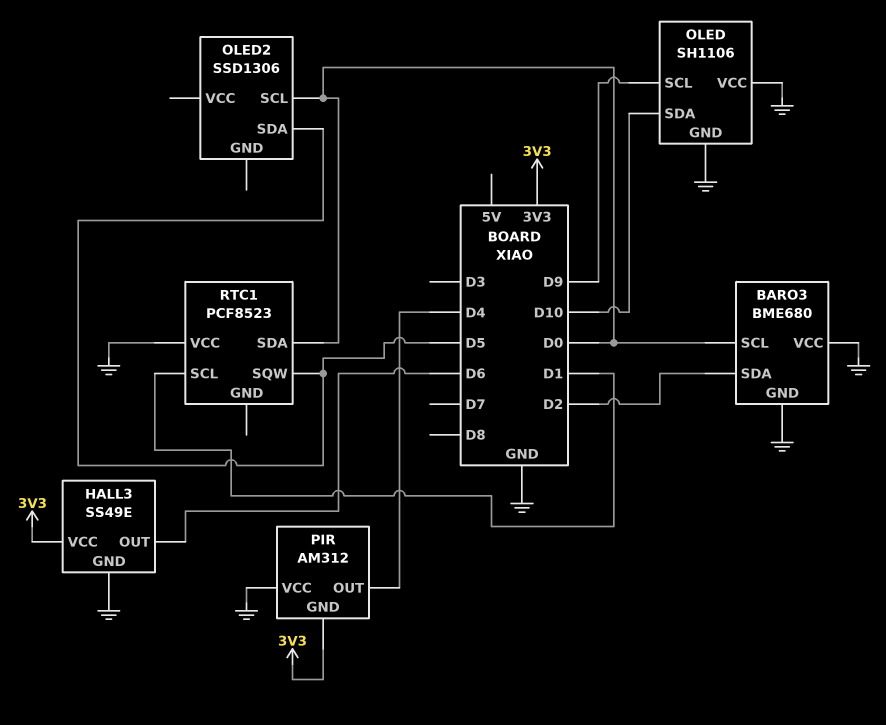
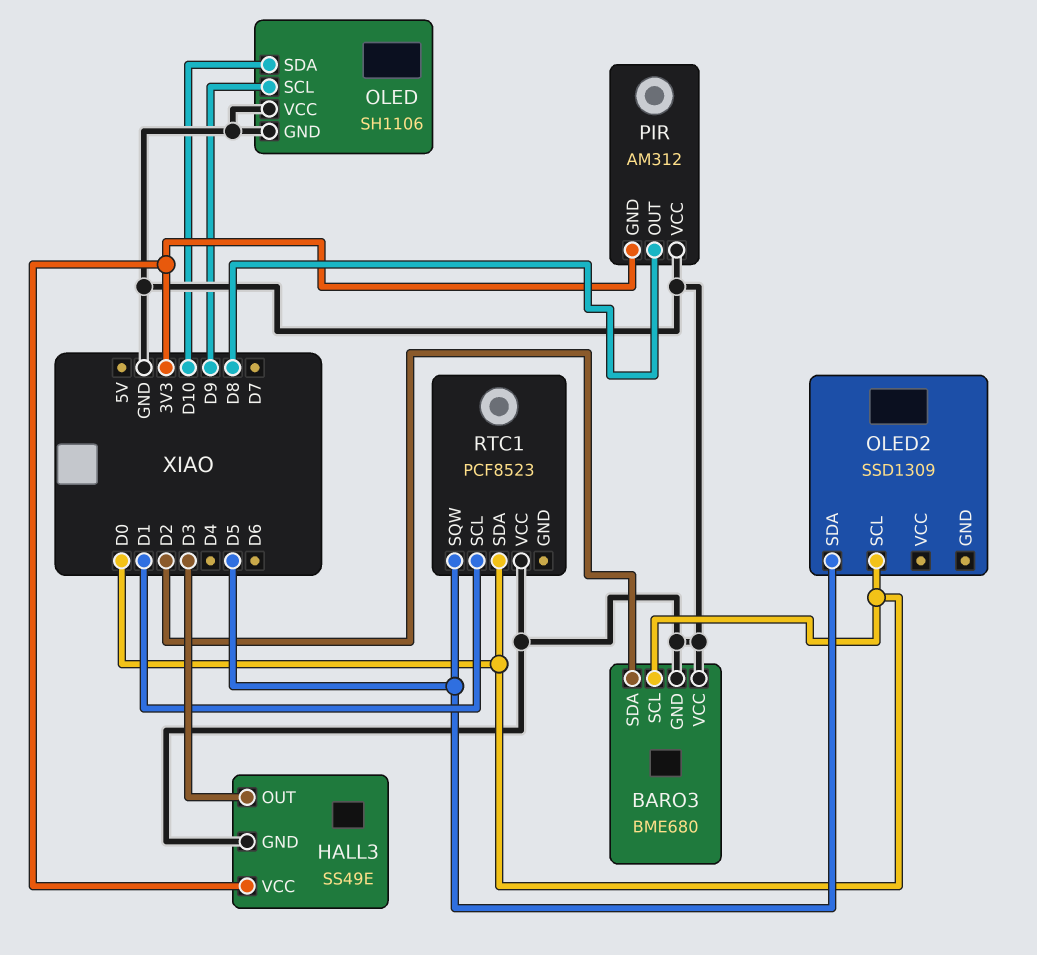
HALL3 pin OUT: D6 -> D3
OLED2: SSD1306 -> SSD1309
PIR pin OUT: D4 -> D8

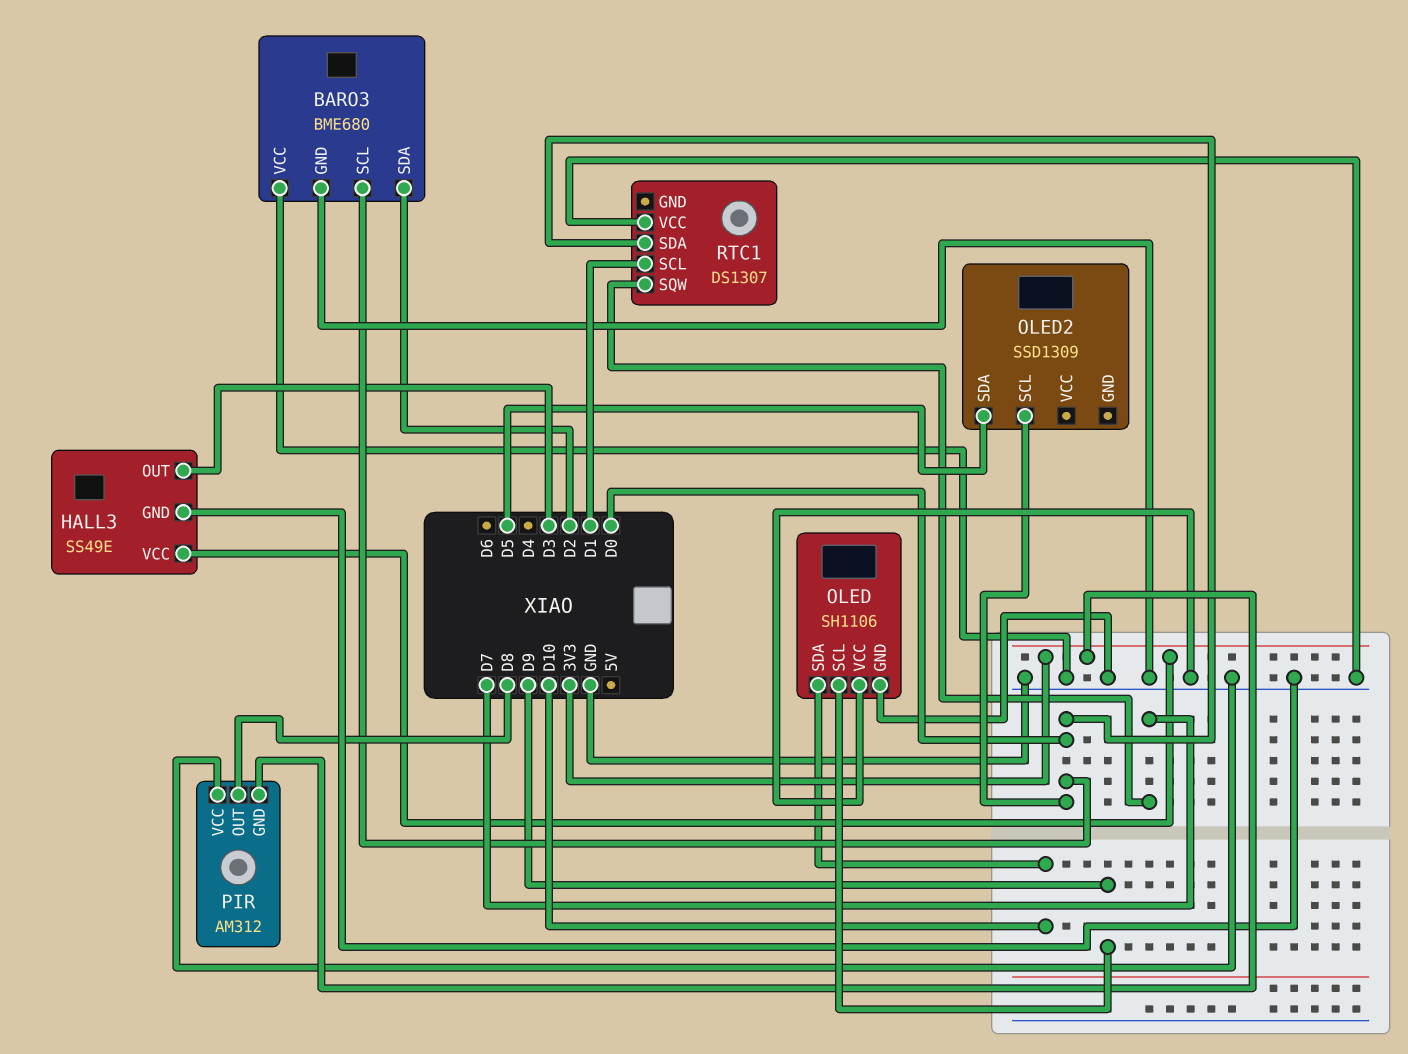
RTC1: PCF8523 -> DS1307
RTC1 pin SQW: D5 -> D7

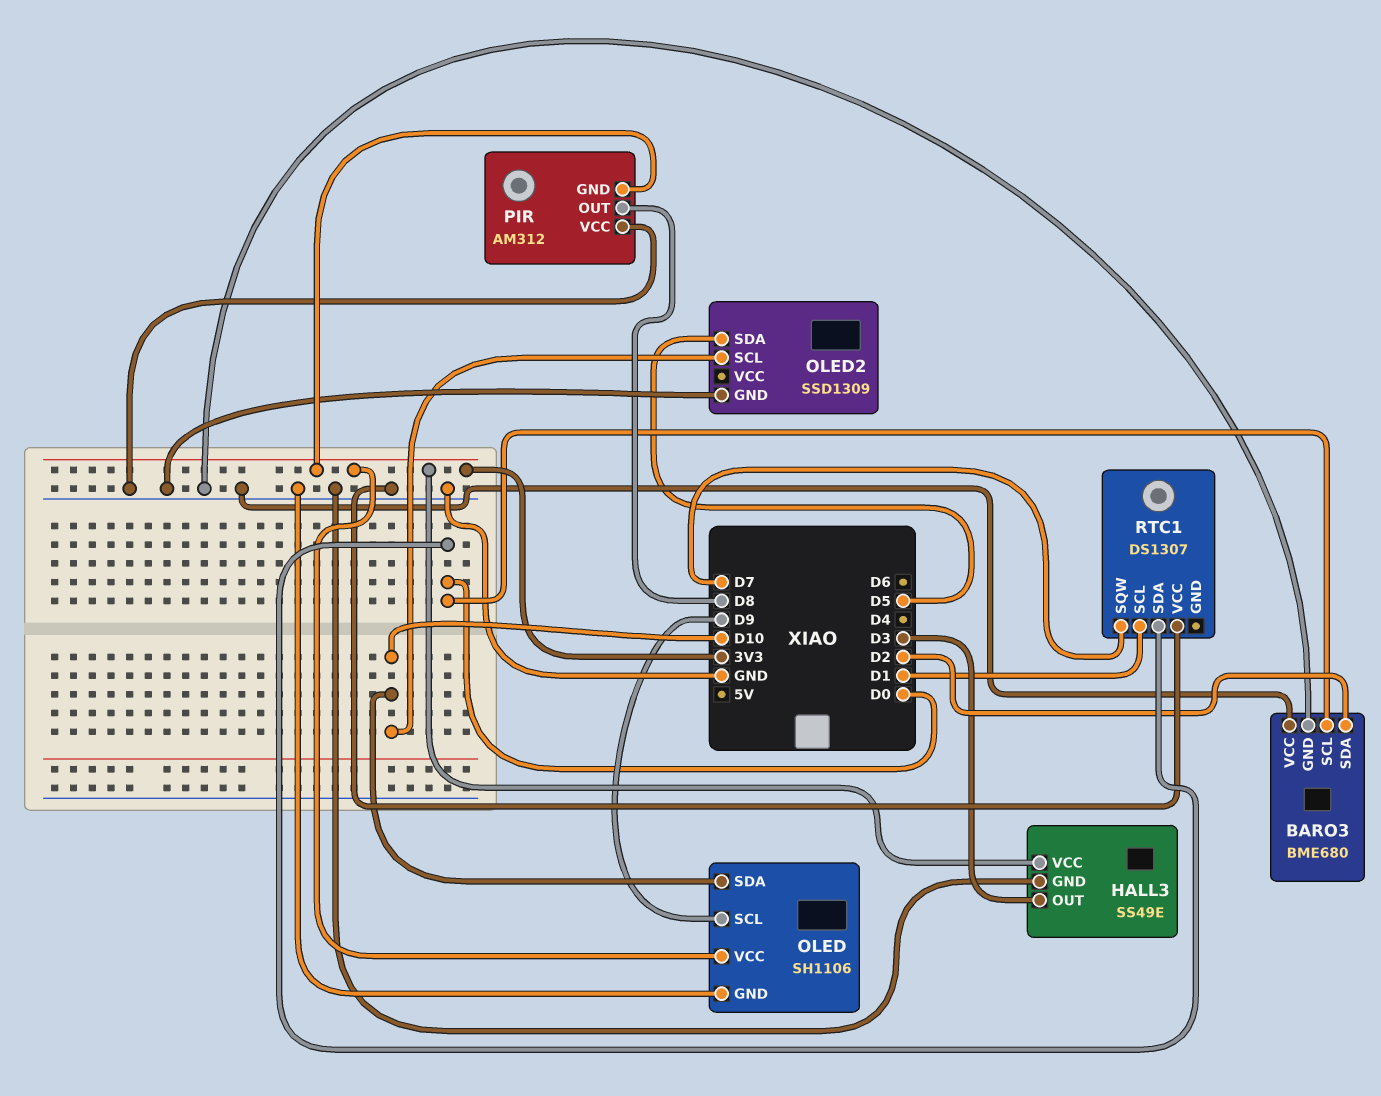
OLED pin VCC: GND -> 3V3
OLED2 pin GND: none -> GND
OLED2 pin SCL: D0 -> D10

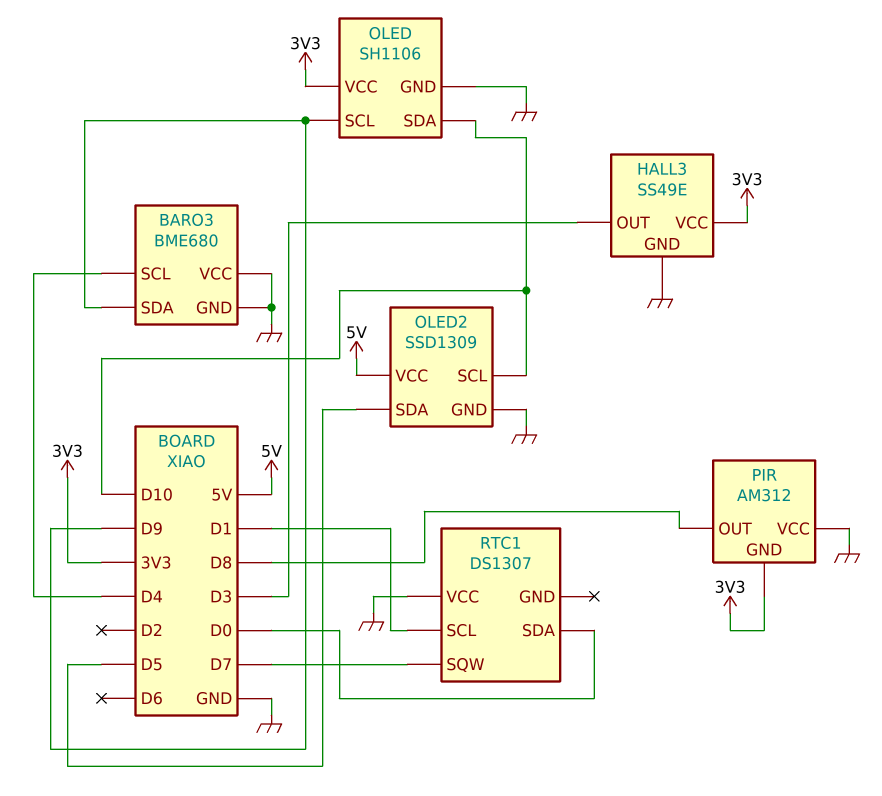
BARO3 pin SCL: D0 -> D4
BARO3 pin SDA: D2 -> D9
OLED2 pin VCC: none -> 5V

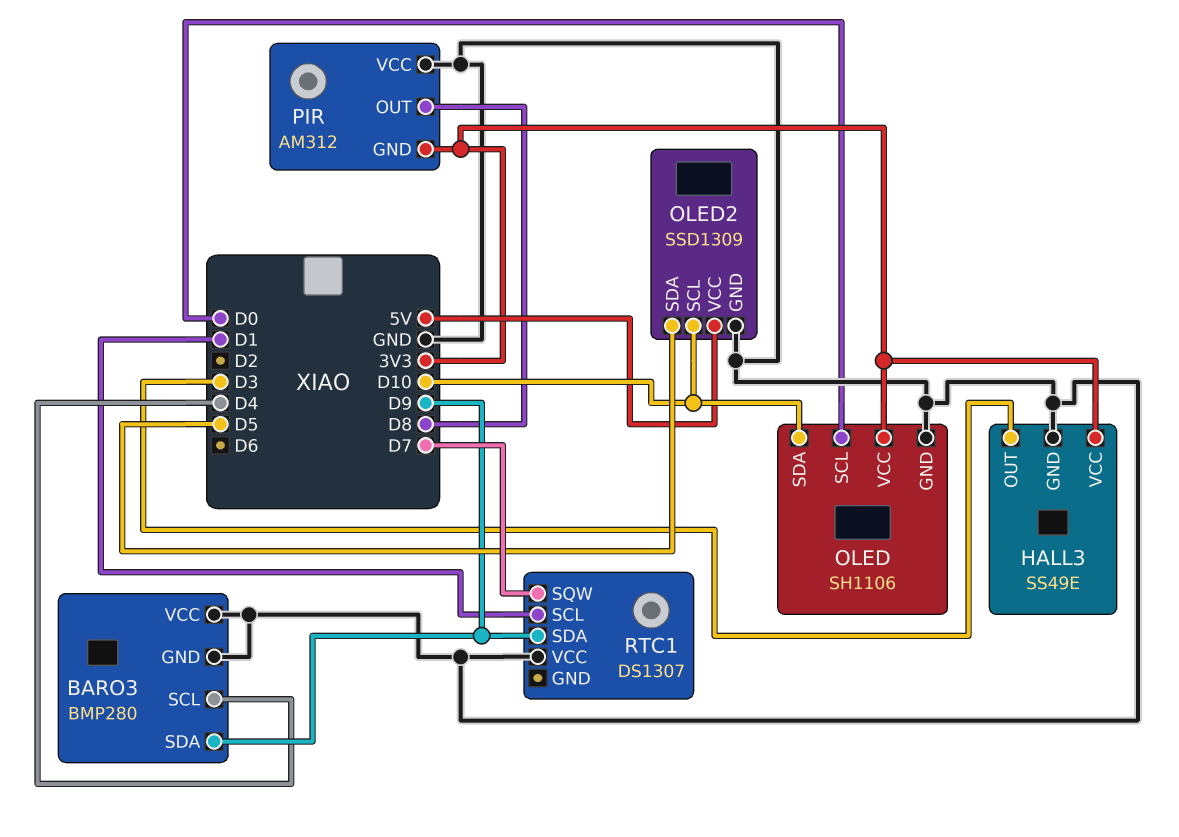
BARO3: BME680 -> BMP280
OLED pin SCL: D9 -> D0
RTC1 pin SDA: D0 -> D9

